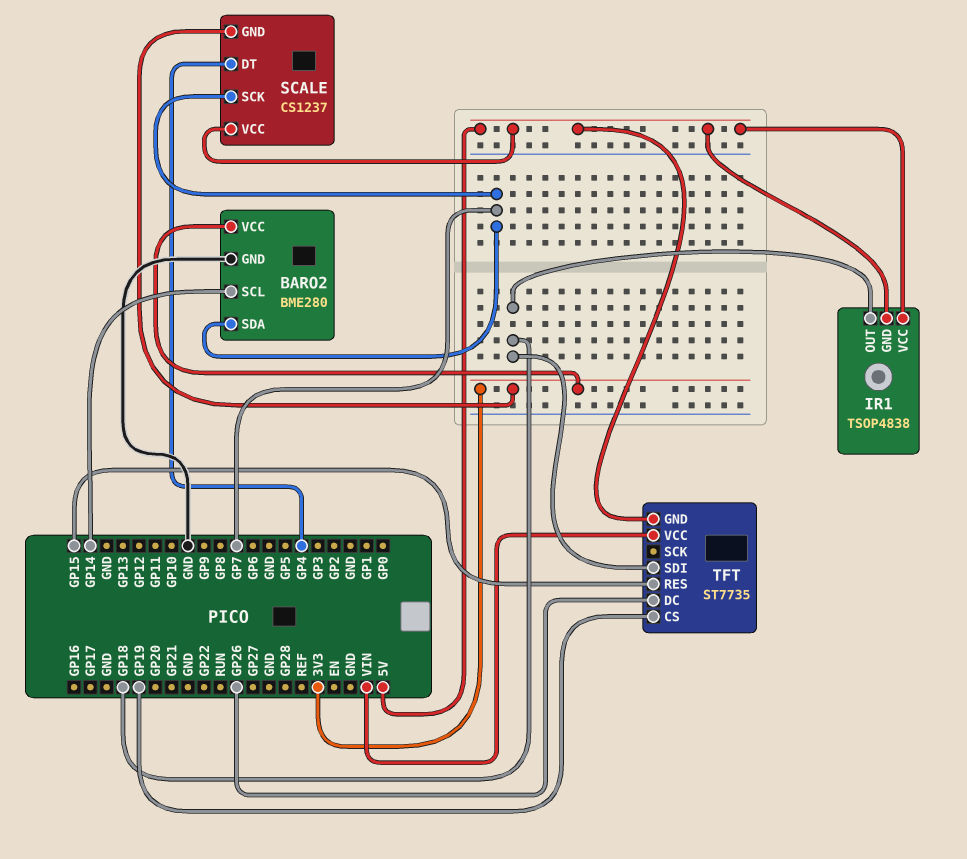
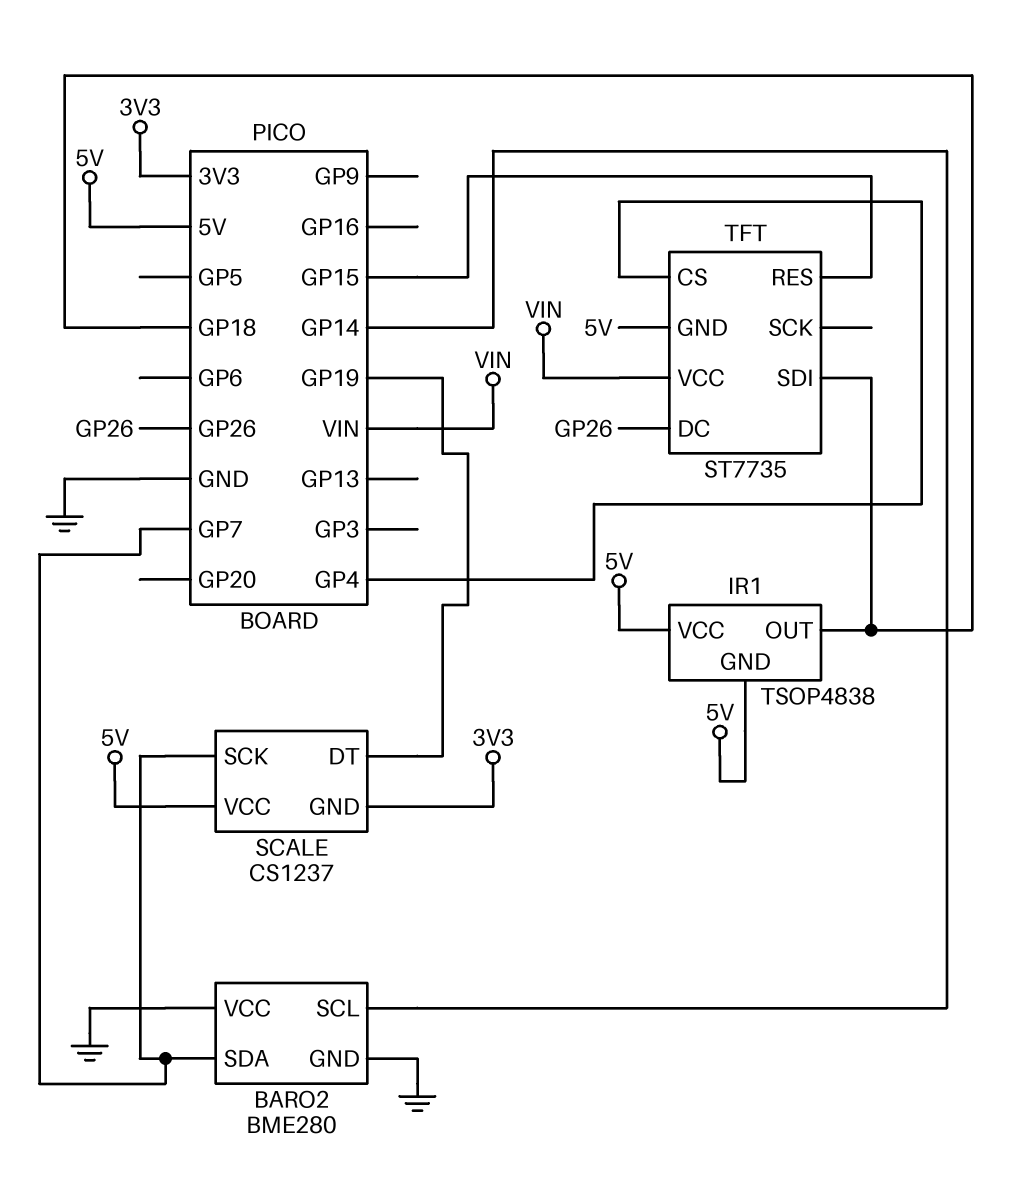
BARO2 pin VCC: 3V3 -> GND
SCALE pin DT: GP4 -> GP19
TFT pin CS: GP19 -> GP4

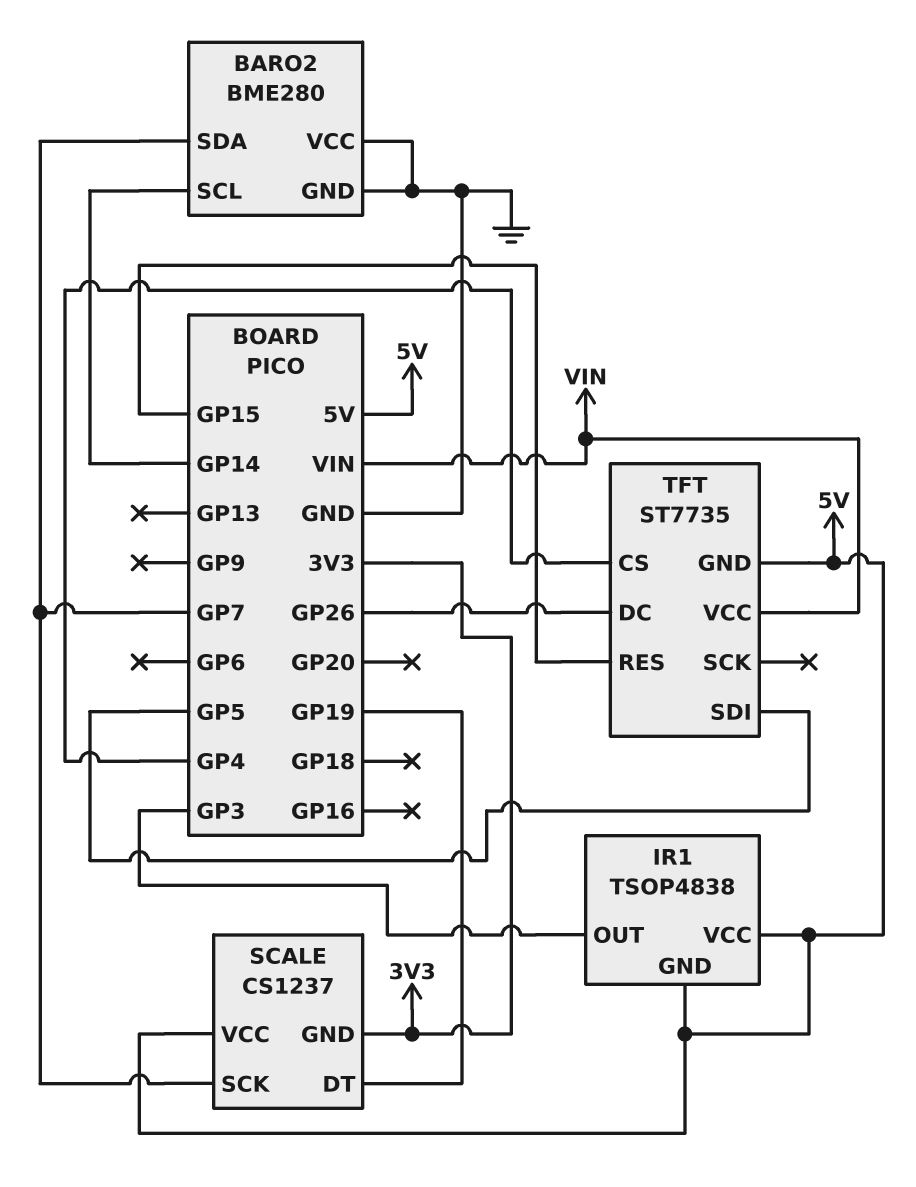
IR1 pin OUT: GP18 -> GP3
TFT pin SDI: GP18 -> GP5

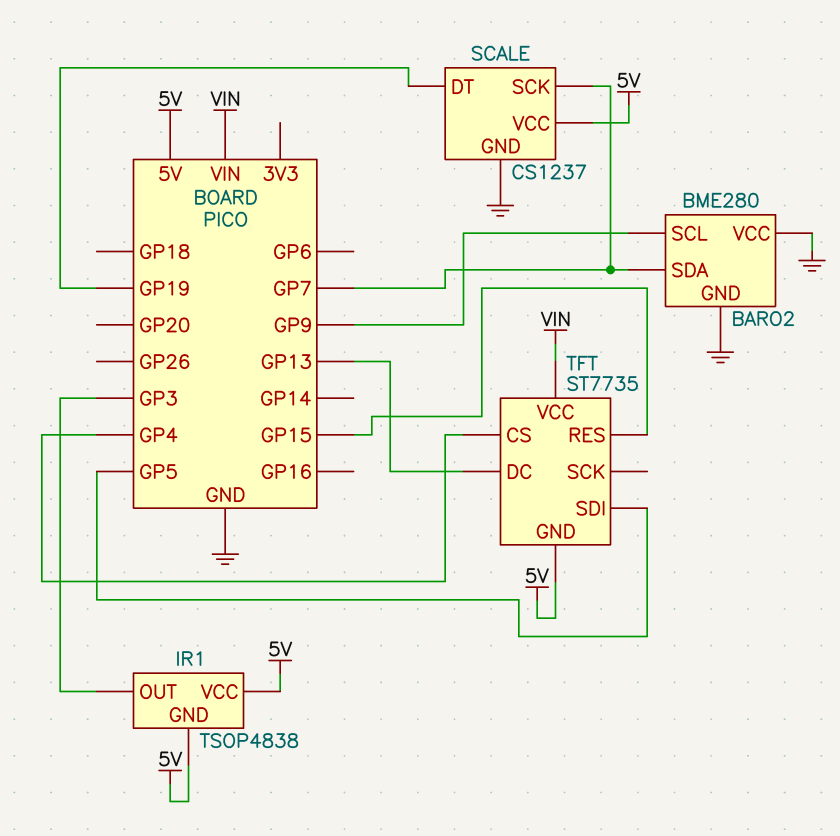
BARO2 pin SCL: GP14 -> GP9
SCALE pin GND: 3V3 -> GND
TFT pin DC: GP26 -> GP13

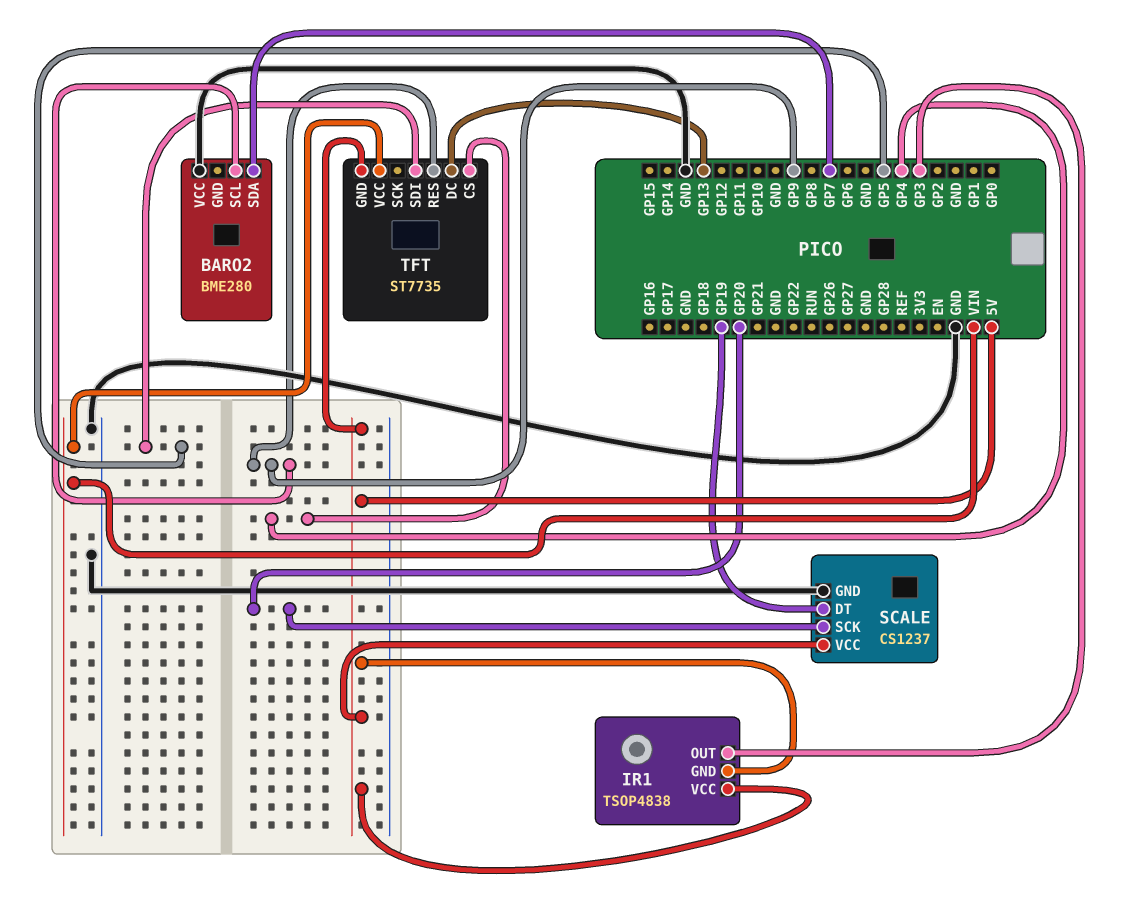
BARO2 pin GND: GND -> none
SCALE pin SCK: GP7 -> GP20
TFT pin RES: GP15 -> GP9

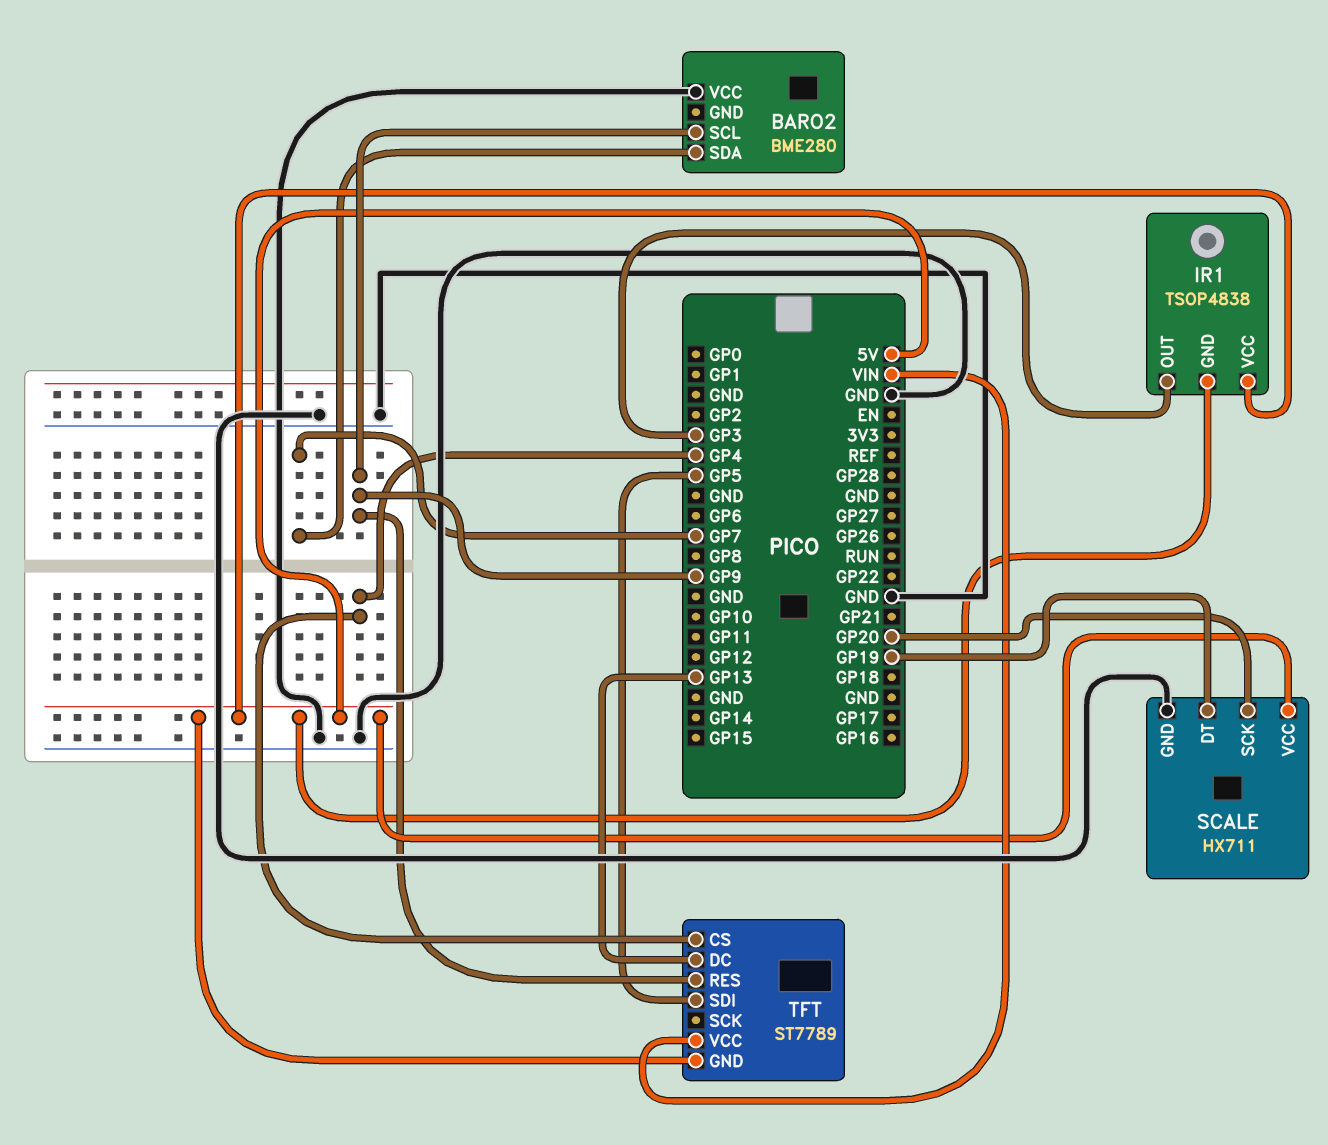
SCALE: CS1237 -> HX711
TFT: ST7735 -> ST7789

